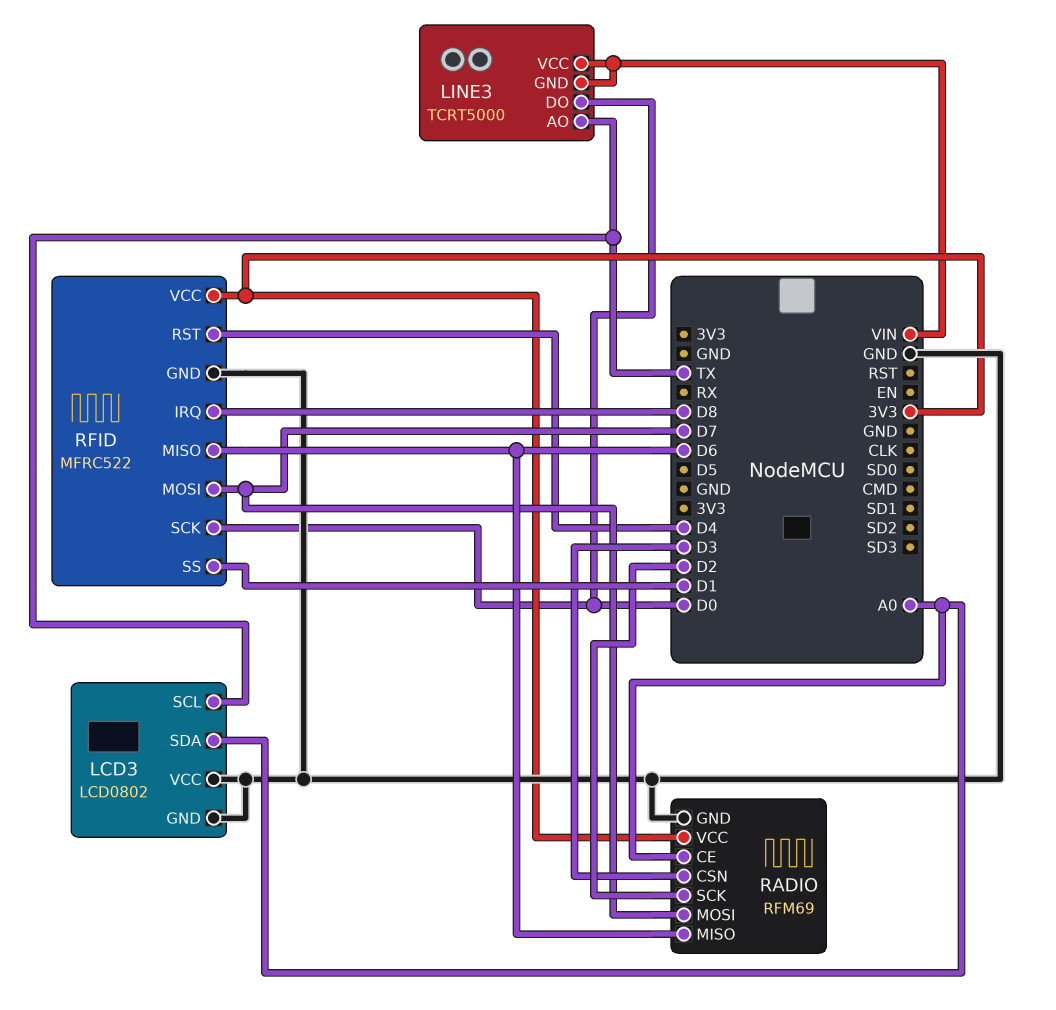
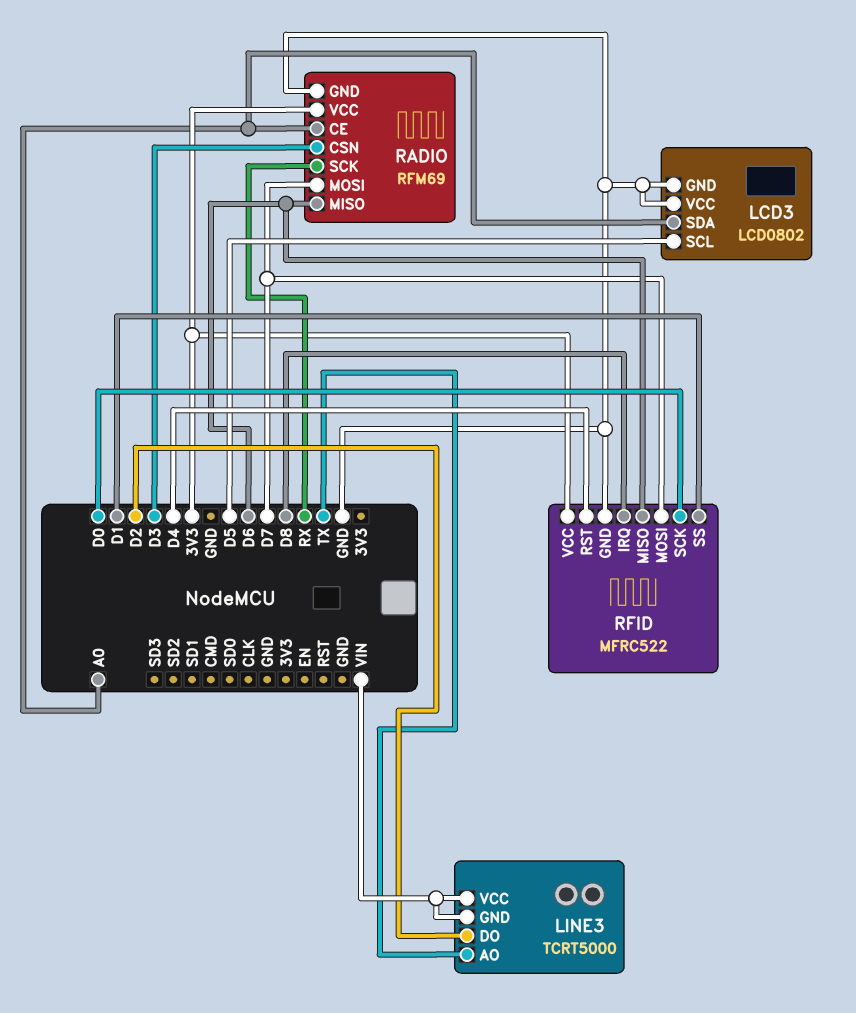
LCD3 pin SCL: TX -> D5
LINE3 pin DO: D0 -> D2
RADIO pin SCK: D2 -> RX

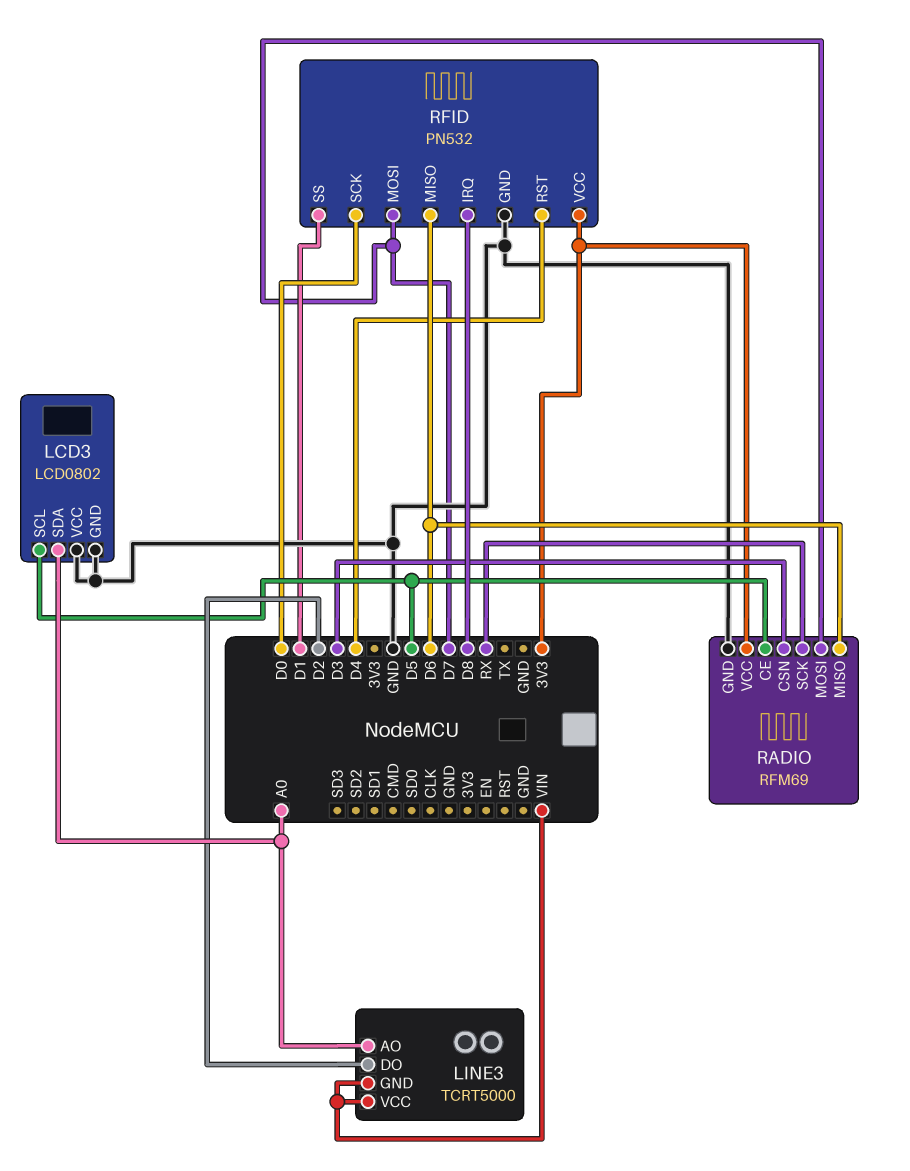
LINE3 pin AO: TX -> A0
RADIO pin CE: A0 -> D5
RFID: MFRC522 -> PN532

